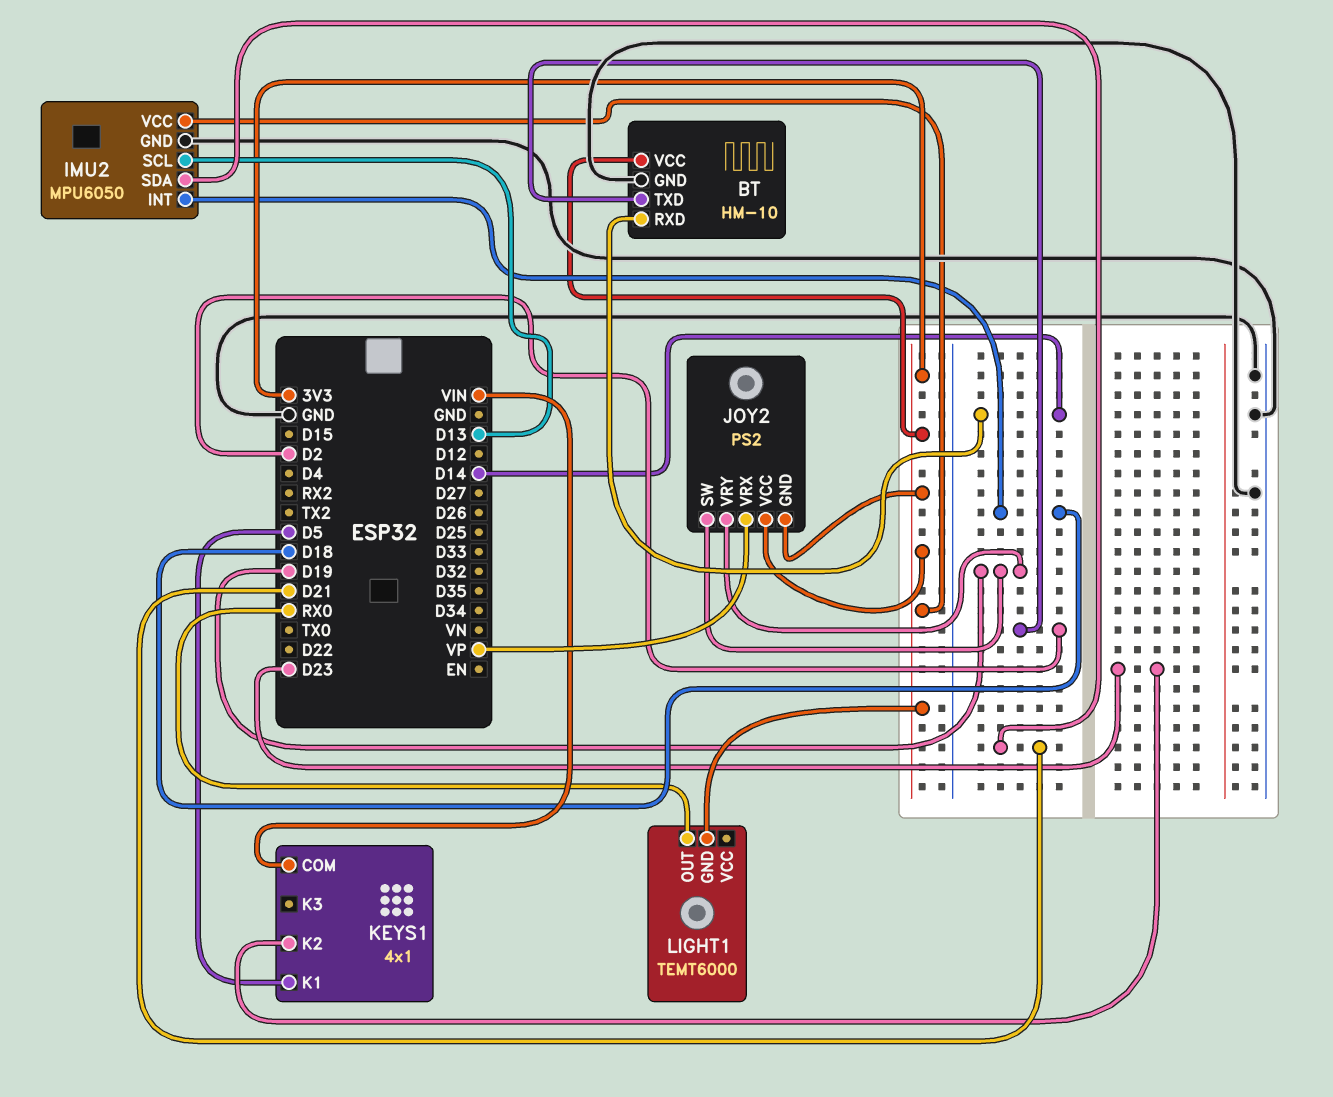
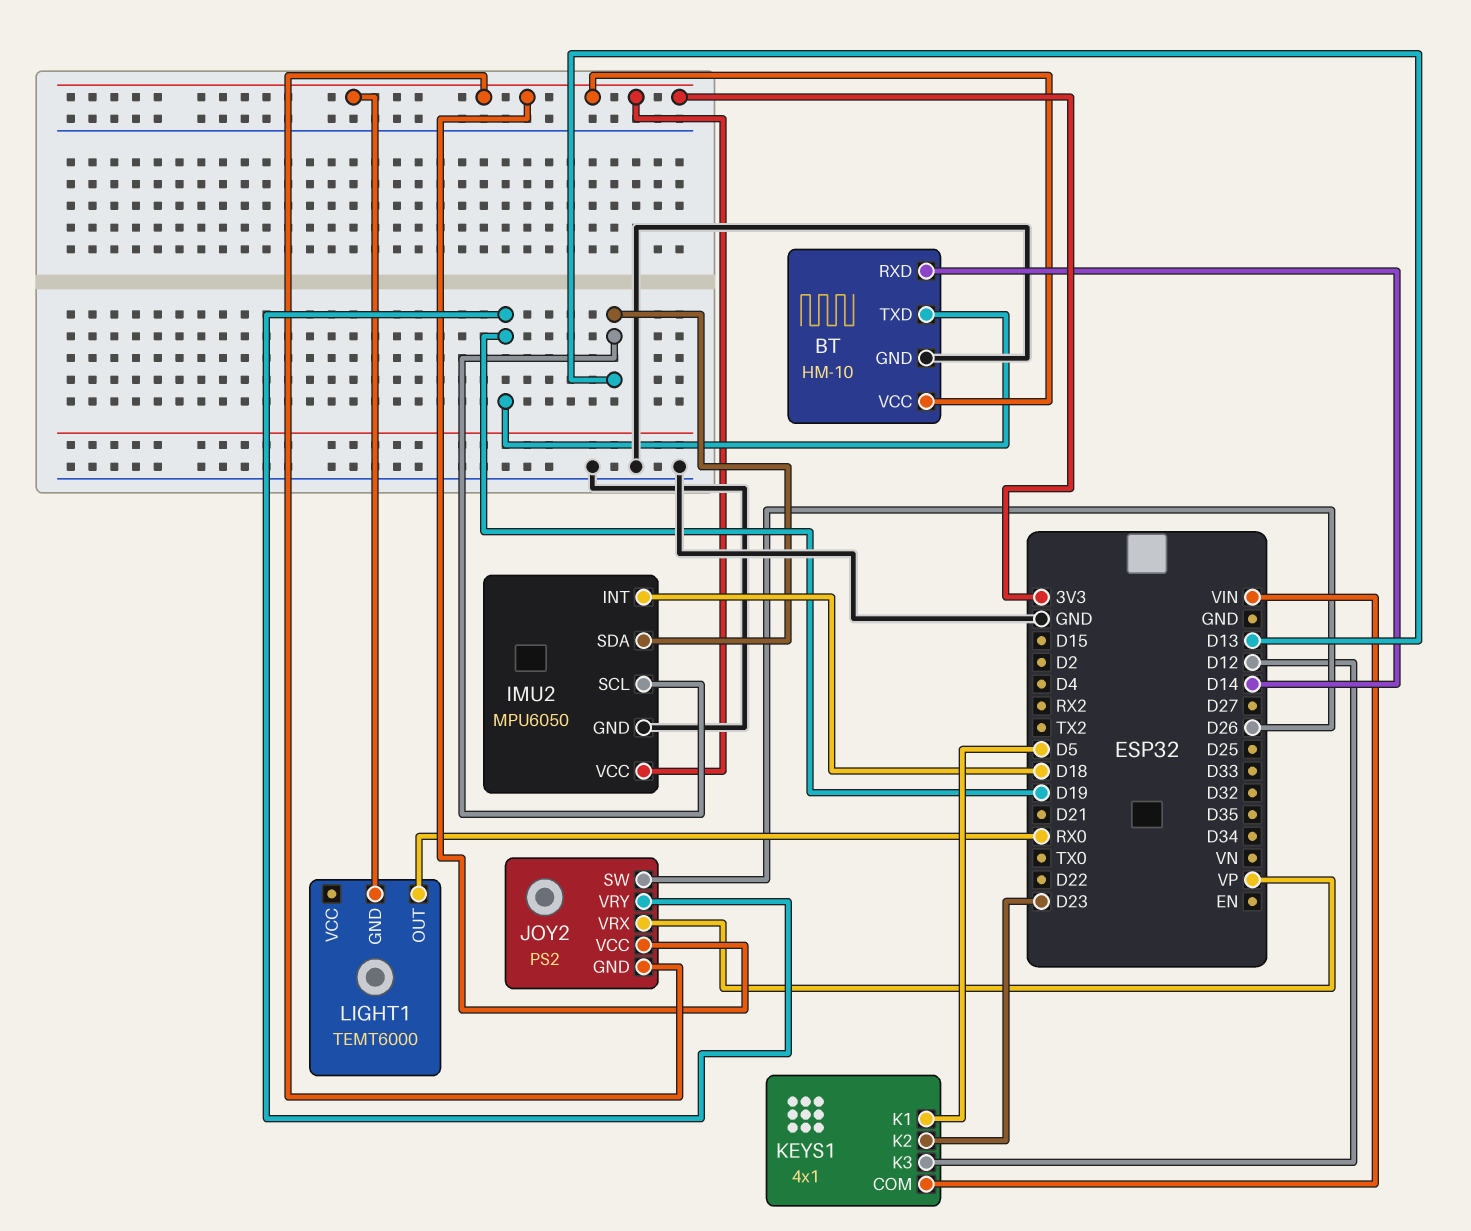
BT pin TXD: D2 -> D19
IMU2 pin SDA: D21 -> D13
JOY2 pin SW: D19 -> D26
KEYS1 pin K3: none -> D12

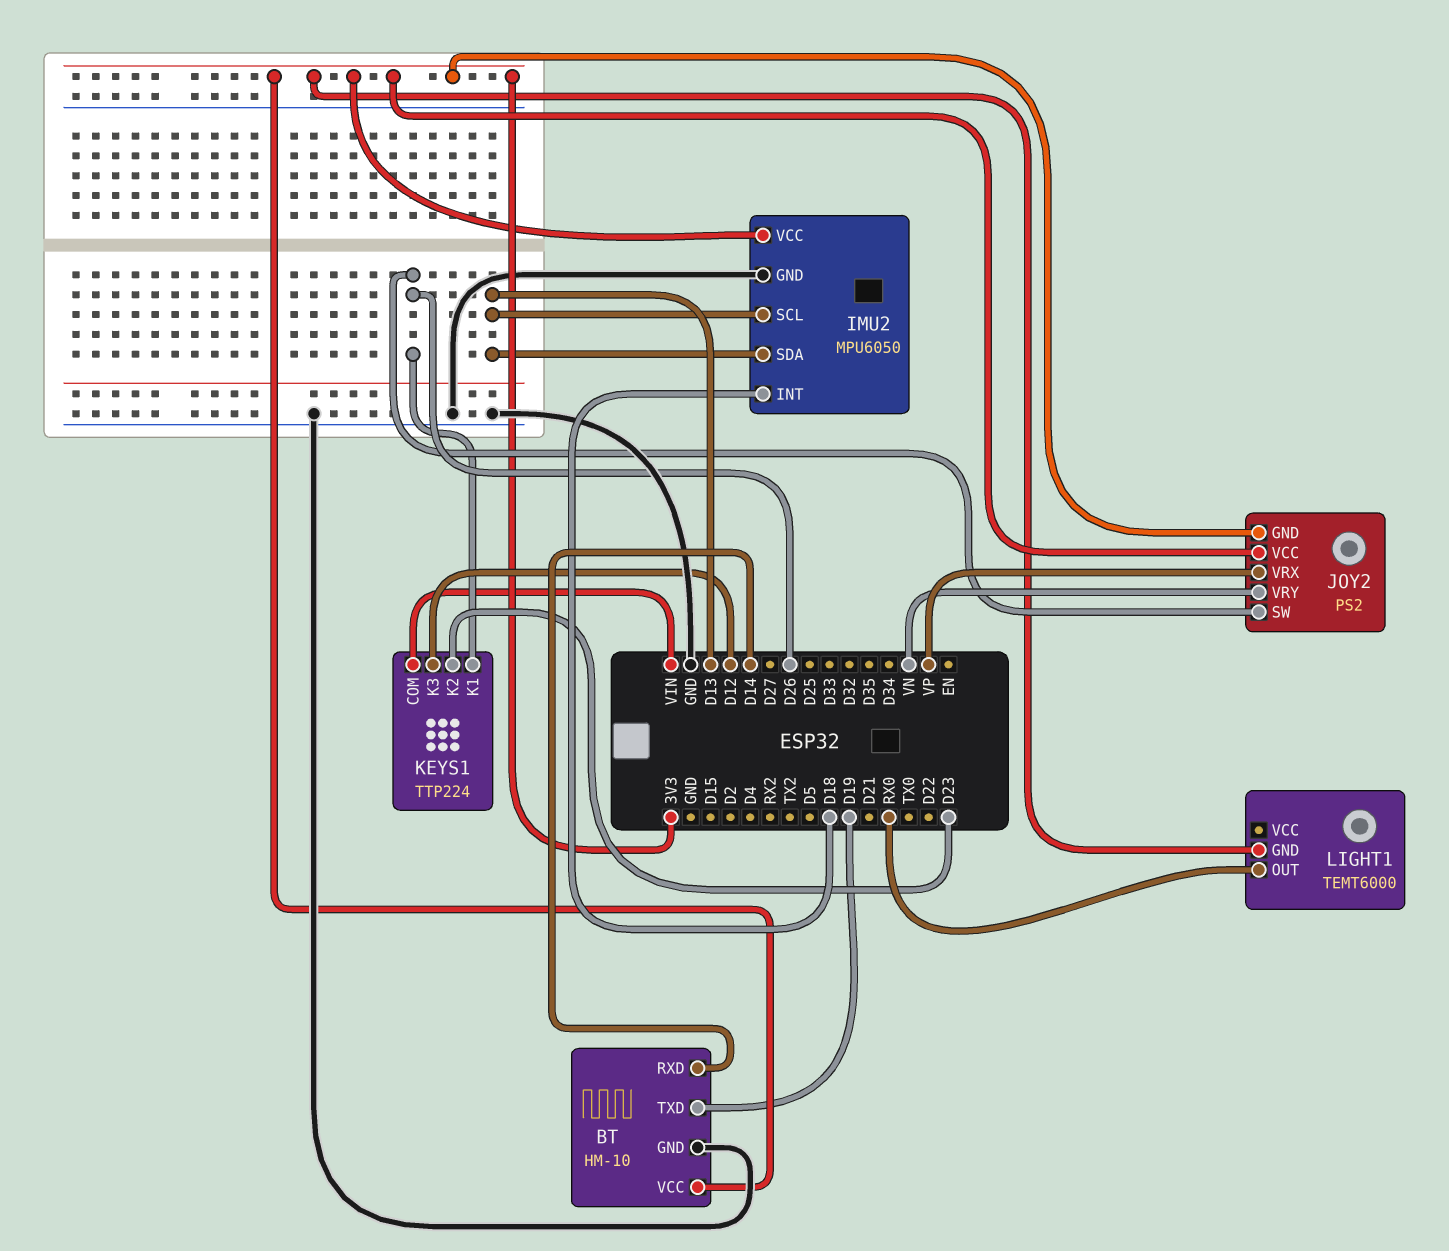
JOY2 pin VRY: D19 -> VN
KEYS1: 4x1 -> TTP224
KEYS1 pin K1: D5 -> D26

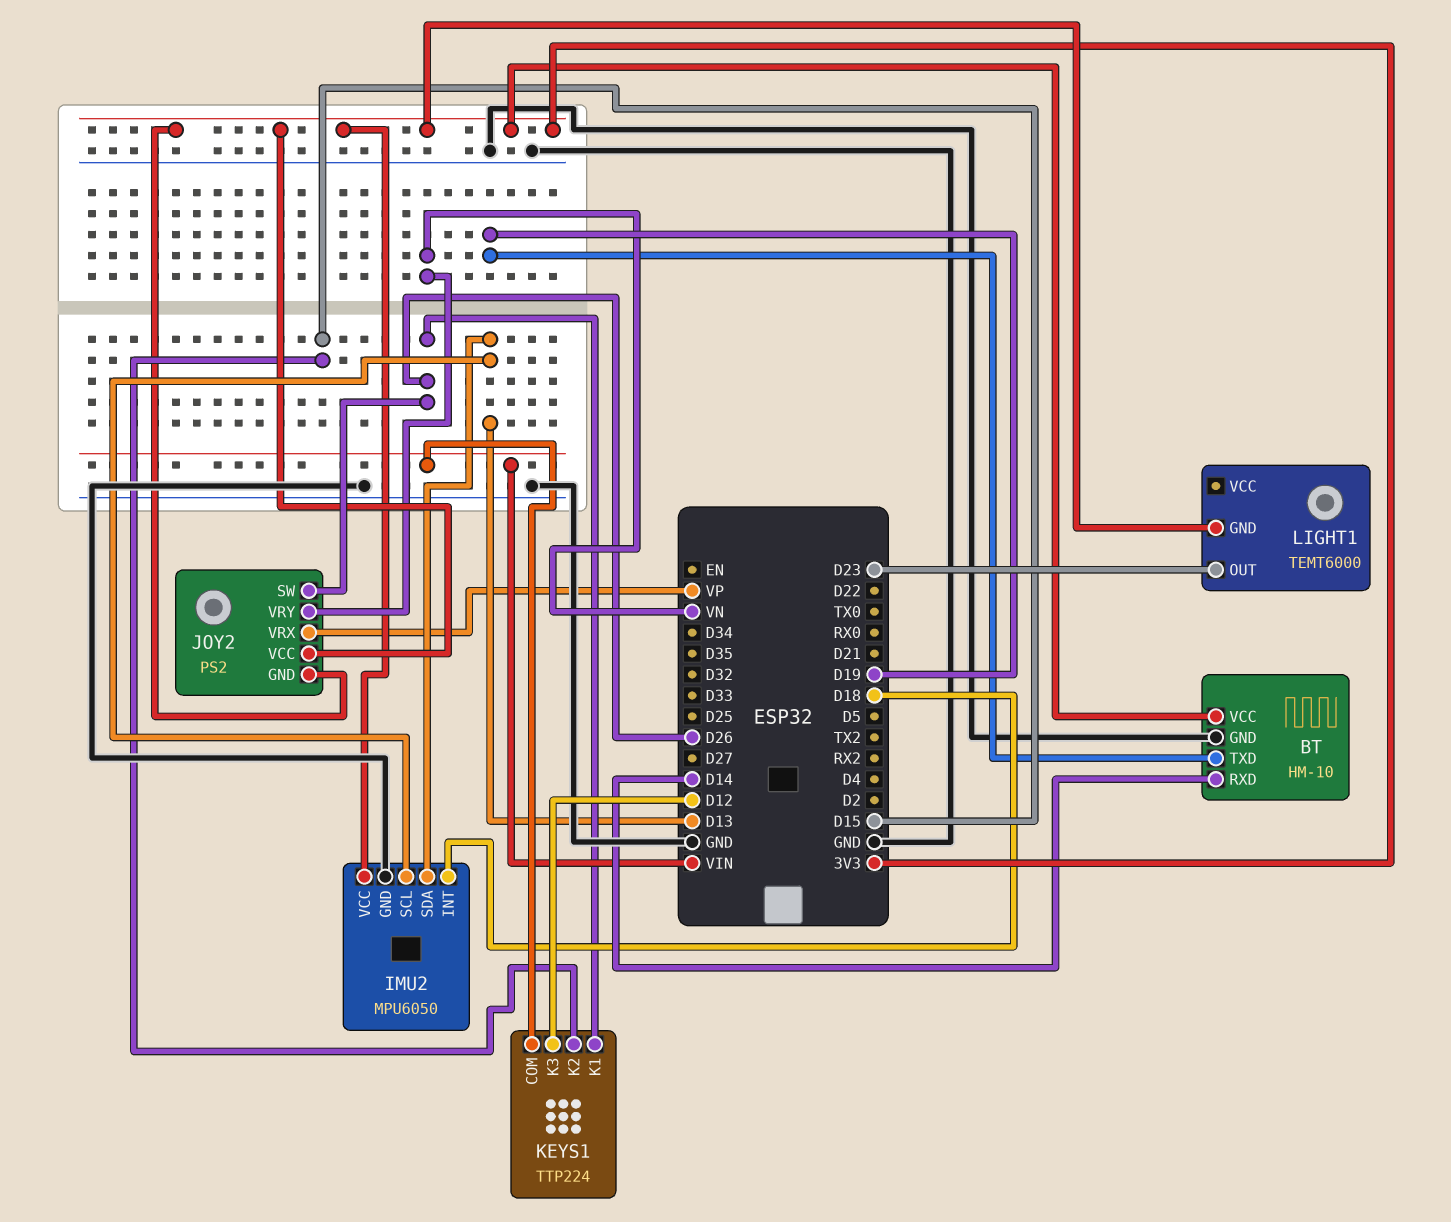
KEYS1 pin K2: D23 -> D15
LIGHT1 pin OUT: RX0 -> D23

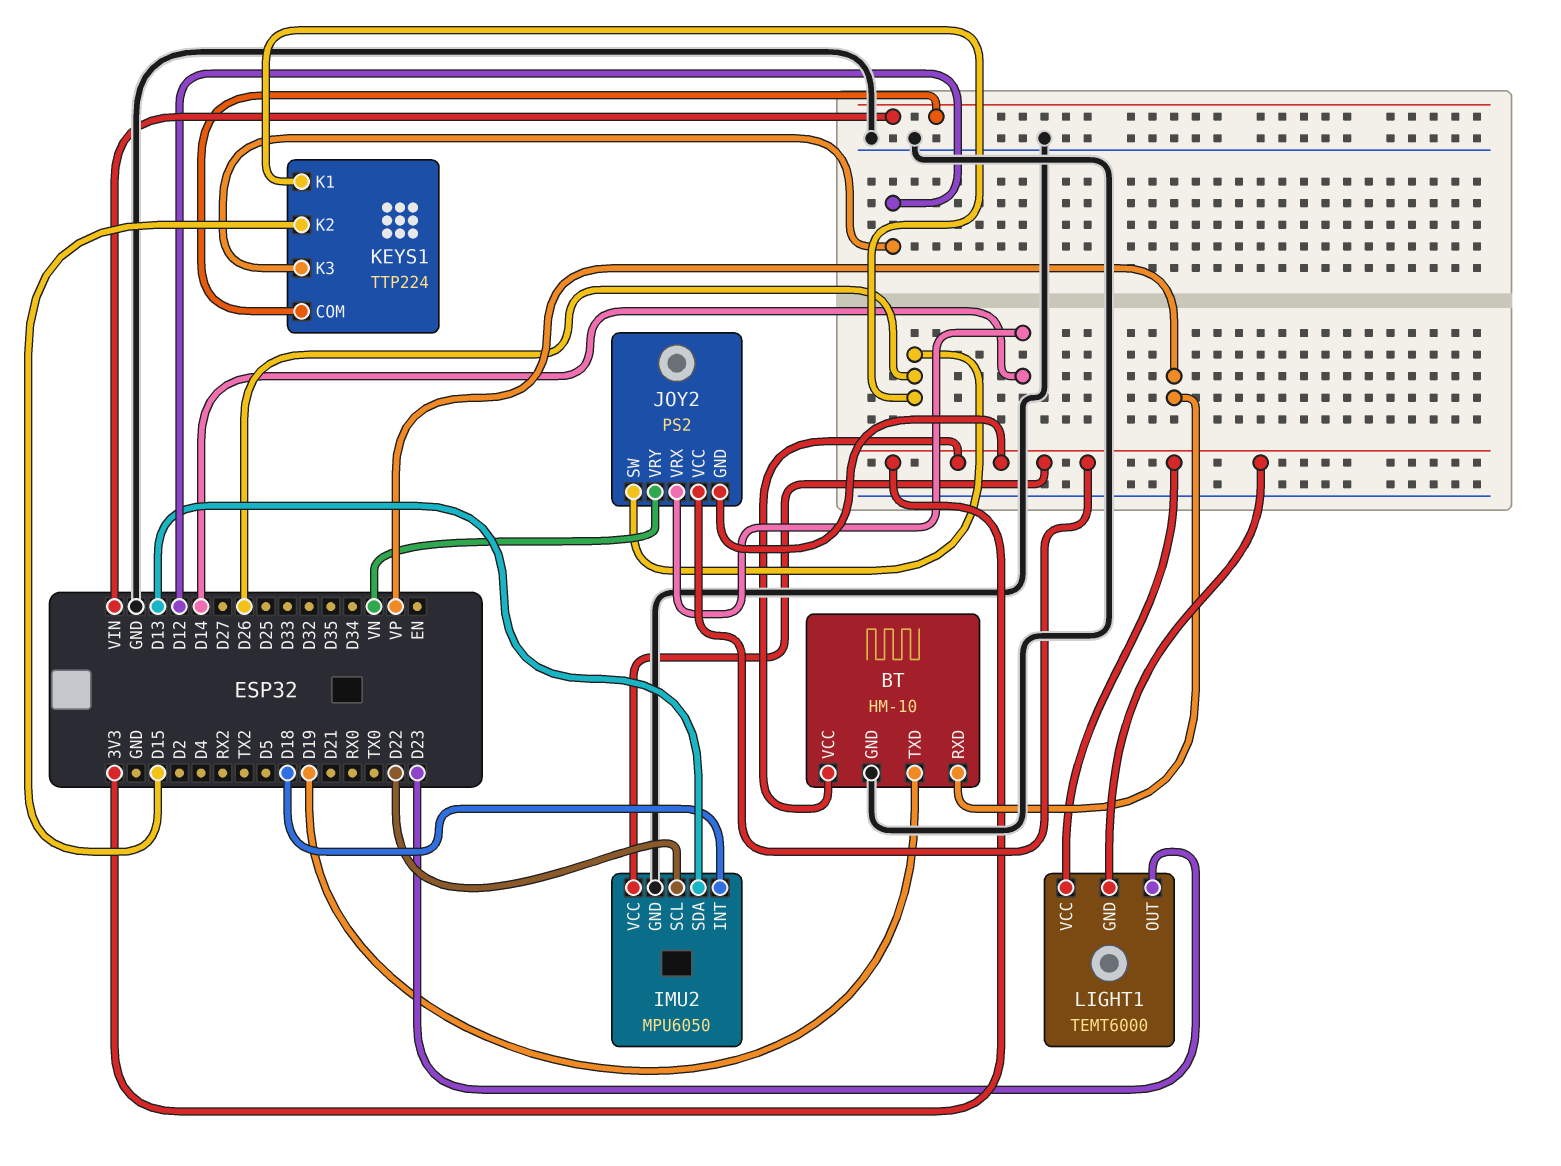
BT pin RXD: D14 -> VP
IMU2 pin SCL: D13 -> D22
JOY2 pin VRX: VP -> D14
LIGHT1 pin VCC: none -> 3V3

